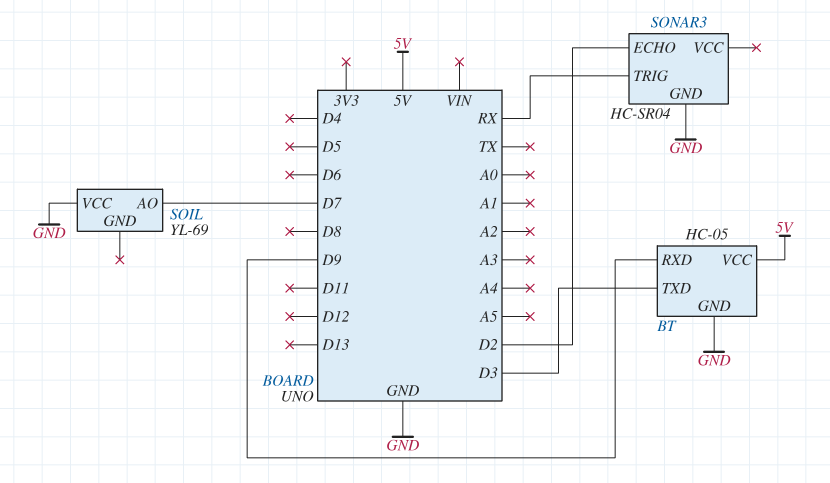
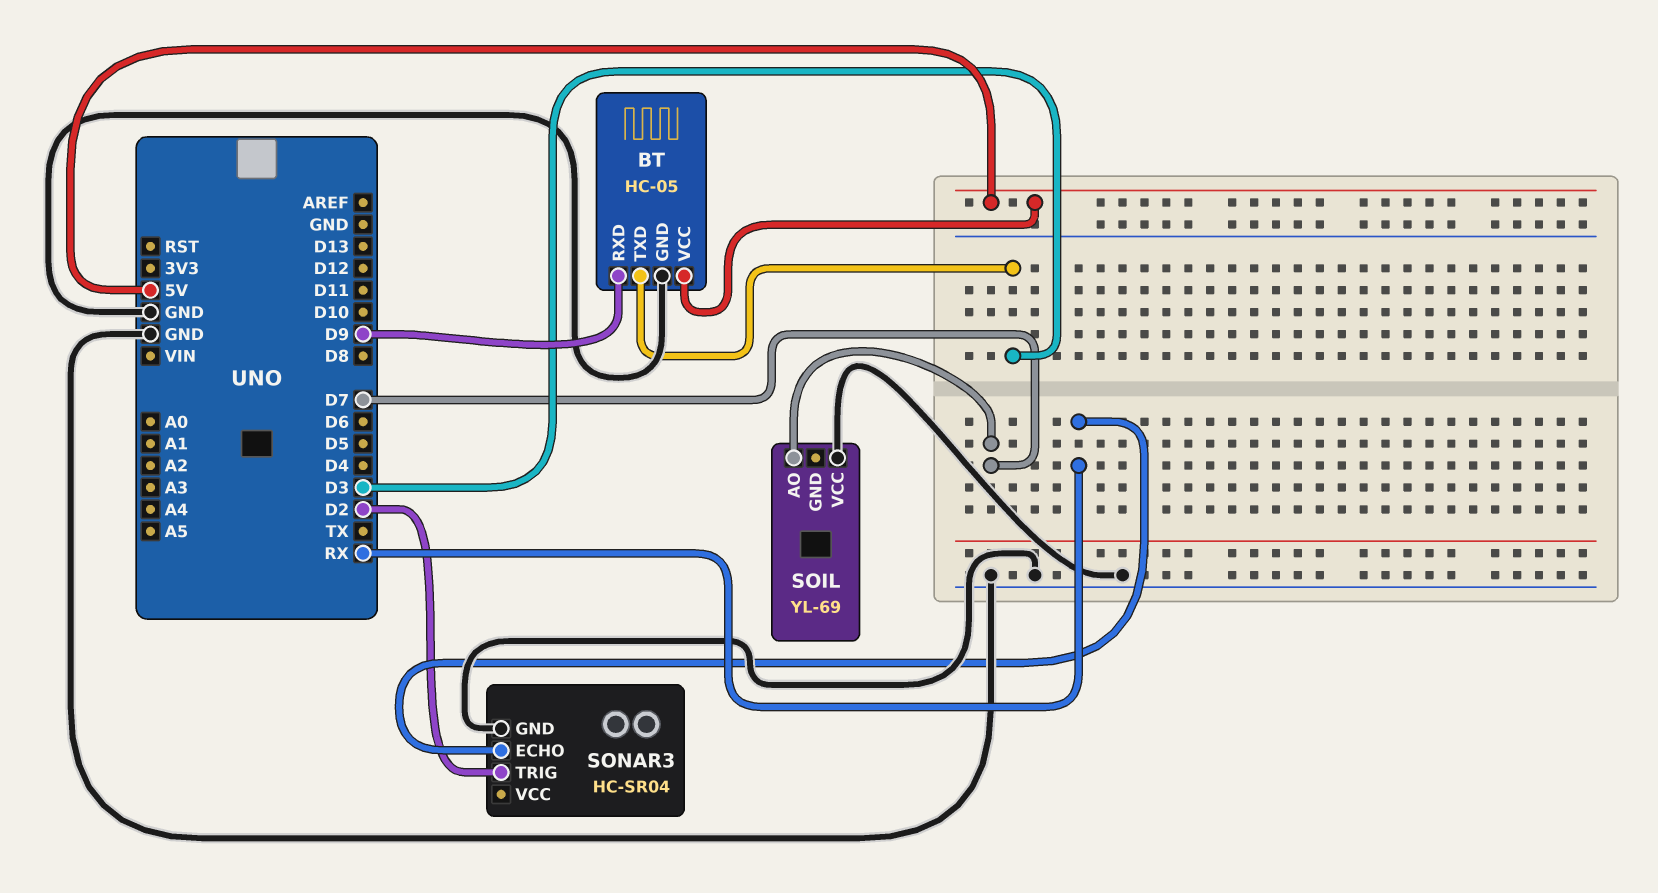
SONAR3 pin ECHO: D2 -> RX
SONAR3 pin TRIG: RX -> D2

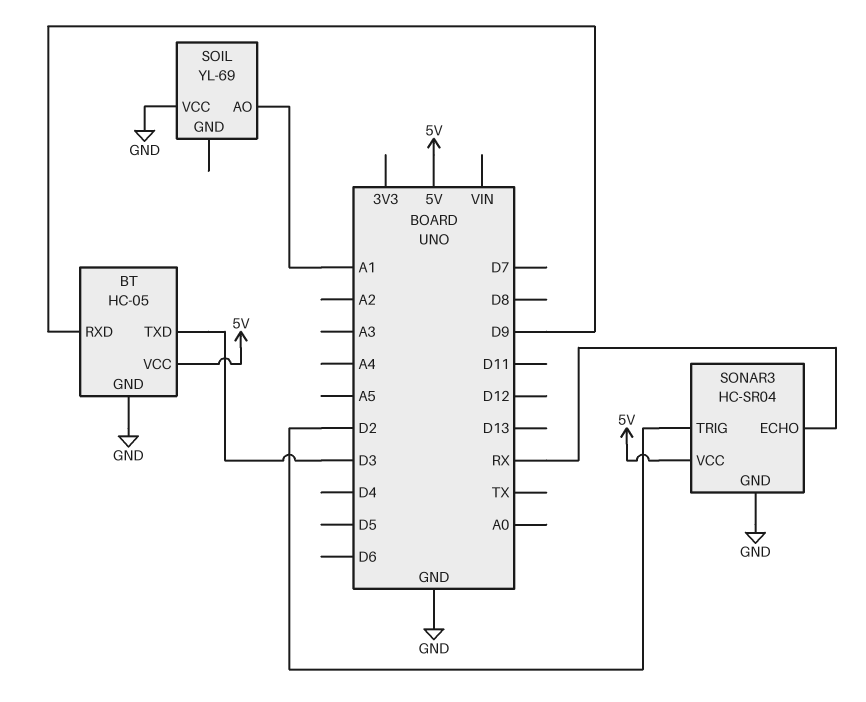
SOIL pin AO: D7 -> A1
SONAR3 pin VCC: none -> 5V

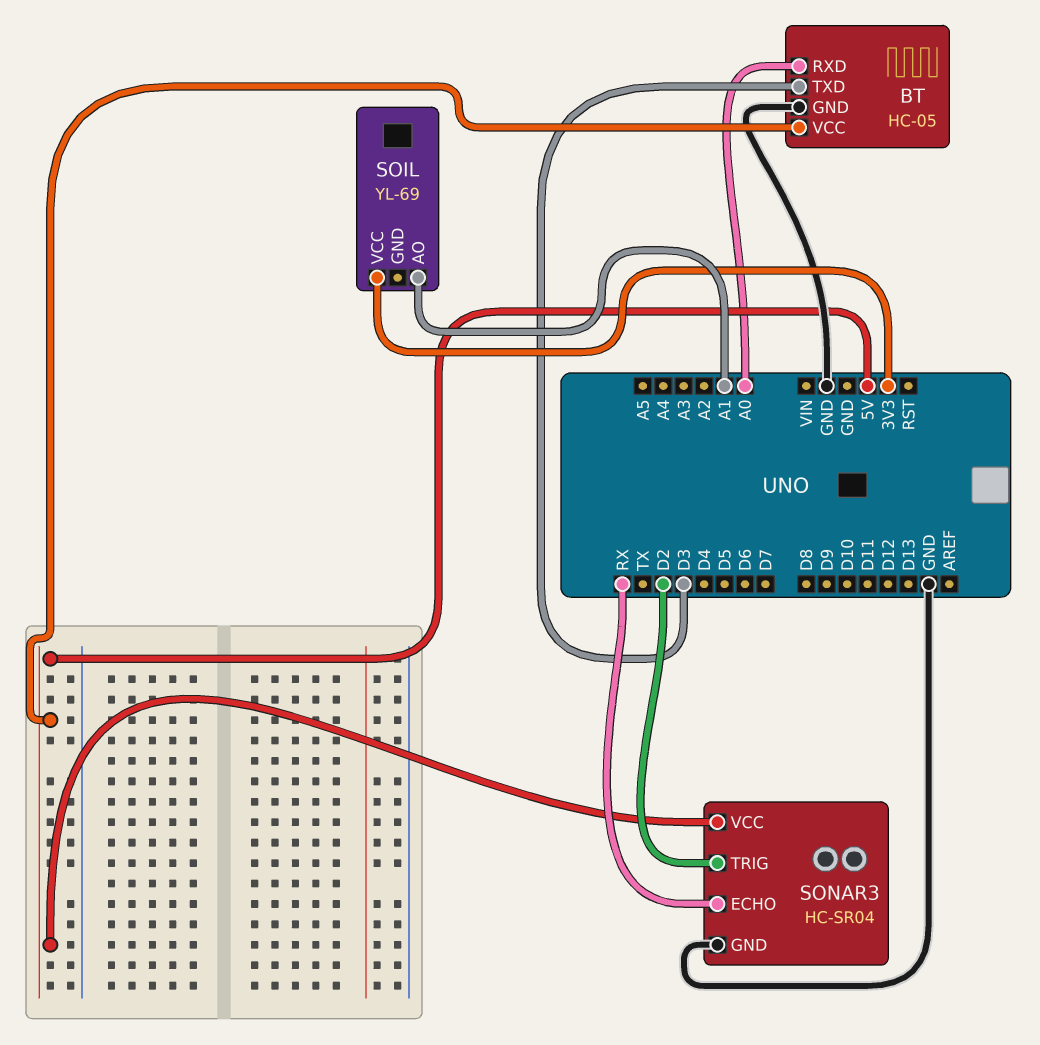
BT pin RXD: D9 -> A0
SOIL pin VCC: GND -> 3V3

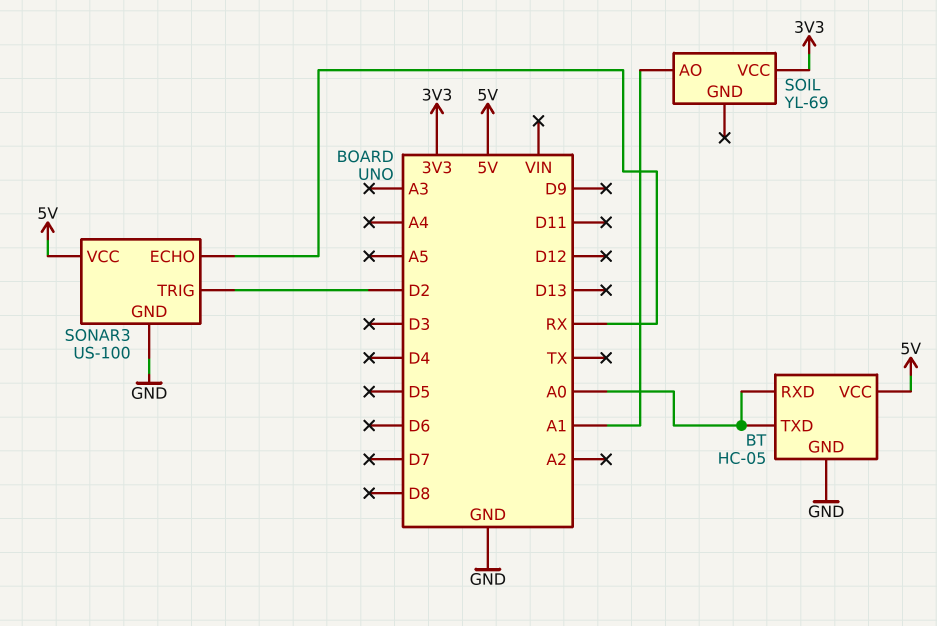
BT pin TXD: D3 -> A0
SONAR3: HC-SR04 -> US-100

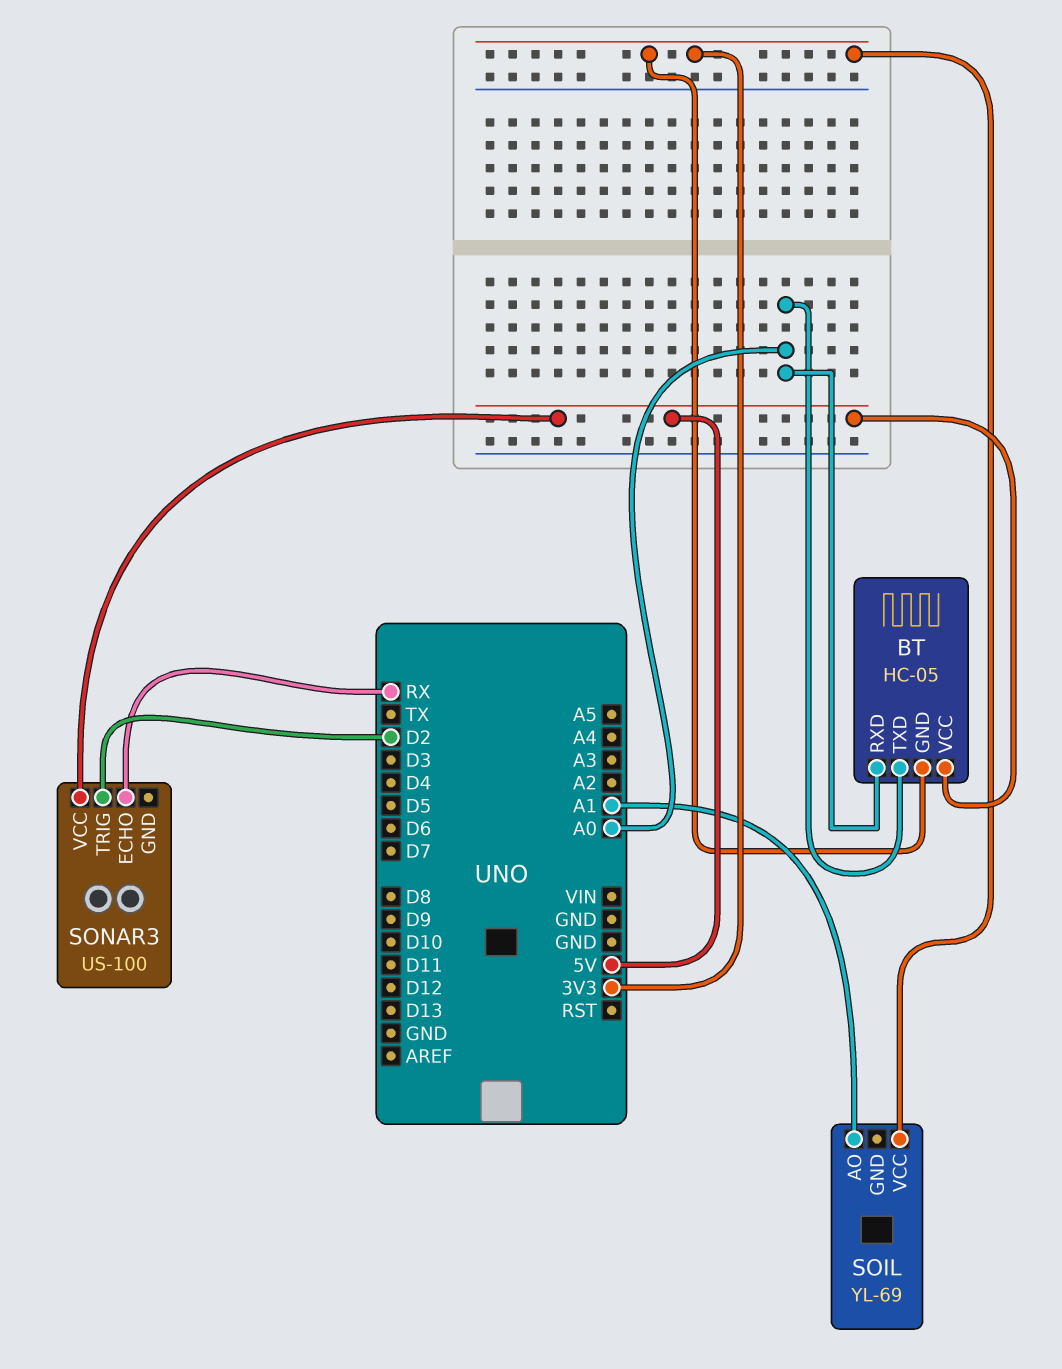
BT pin GND: GND -> 3V3
SONAR3 pin GND: GND -> none

